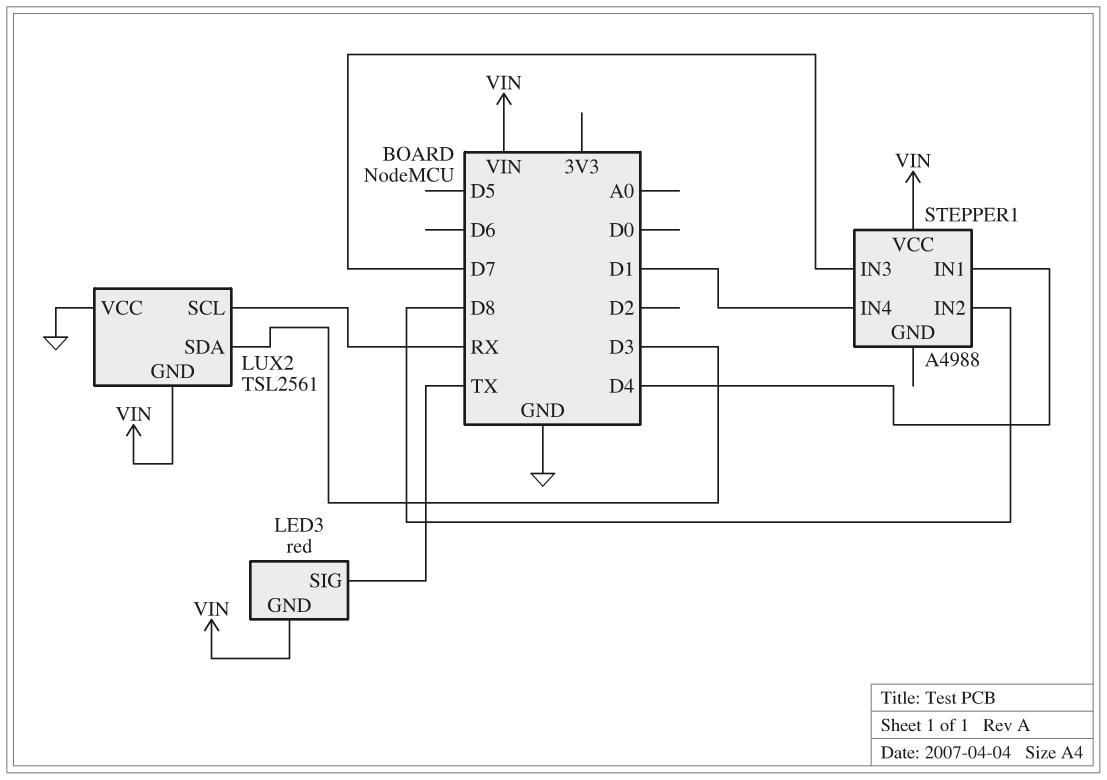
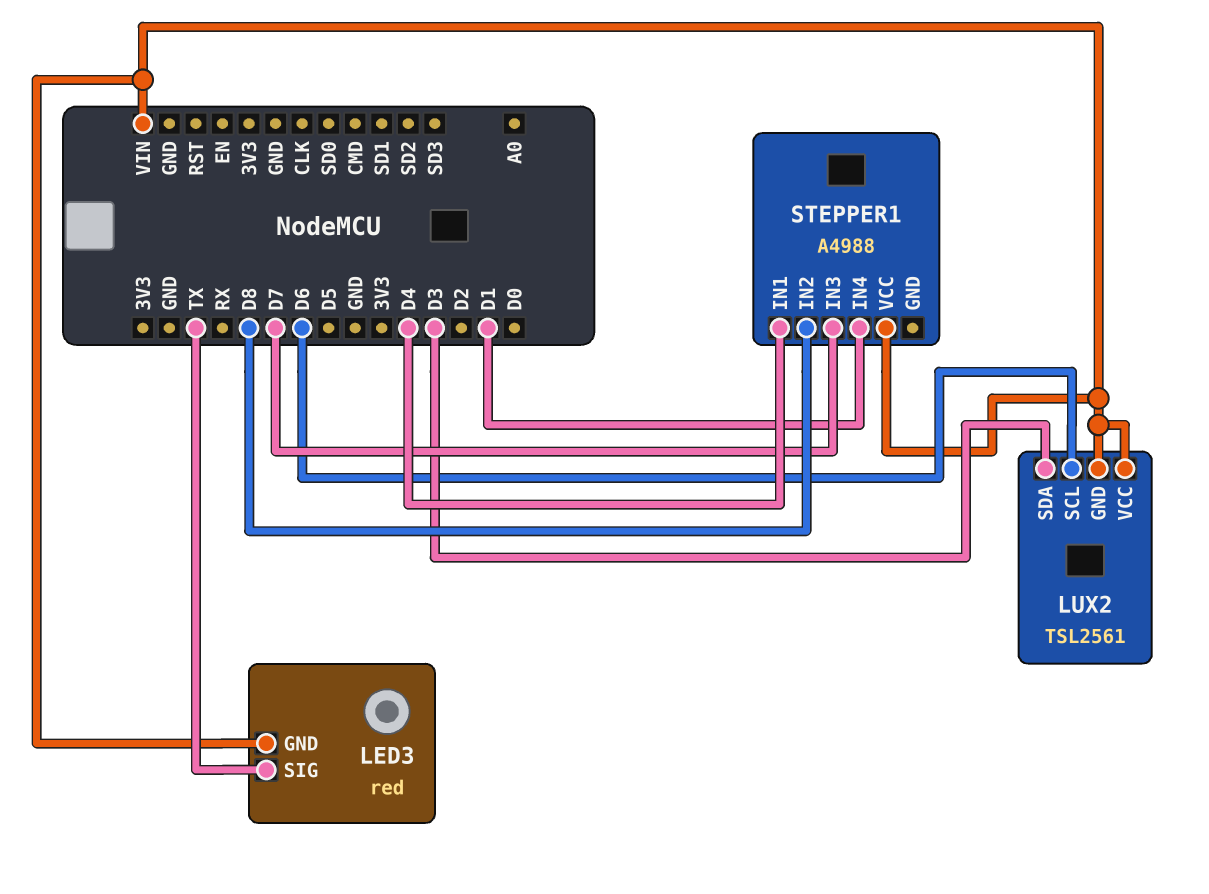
LUX2 pin SCL: RX -> D6
LUX2 pin VCC: GND -> VIN

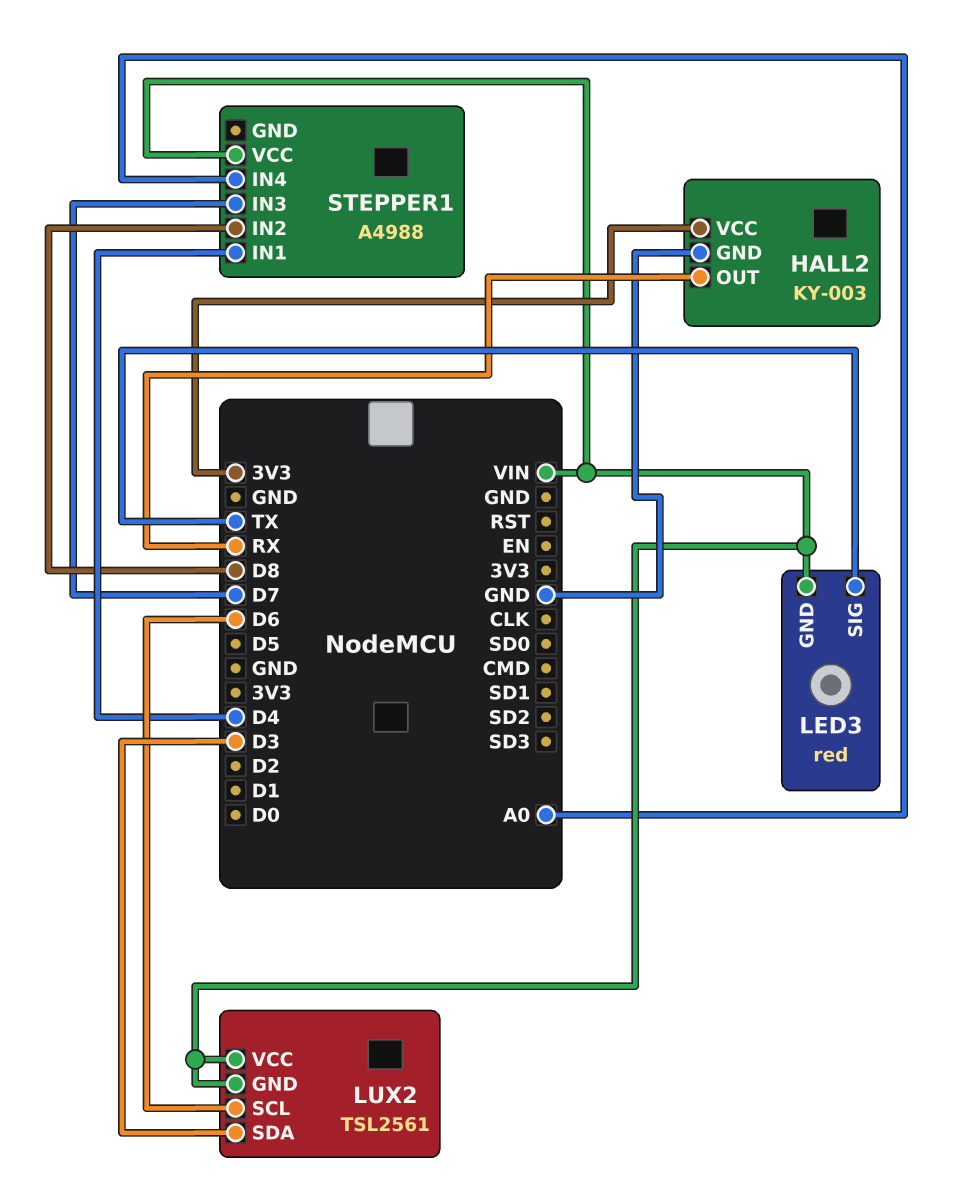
HALL2: none -> KY-003
HALL2 pin GND: none -> GND
HALL2 pin OUT: none -> RX
HALL2 pin VCC: none -> 3V3
STEPPER1 pin IN4: D1 -> A0

